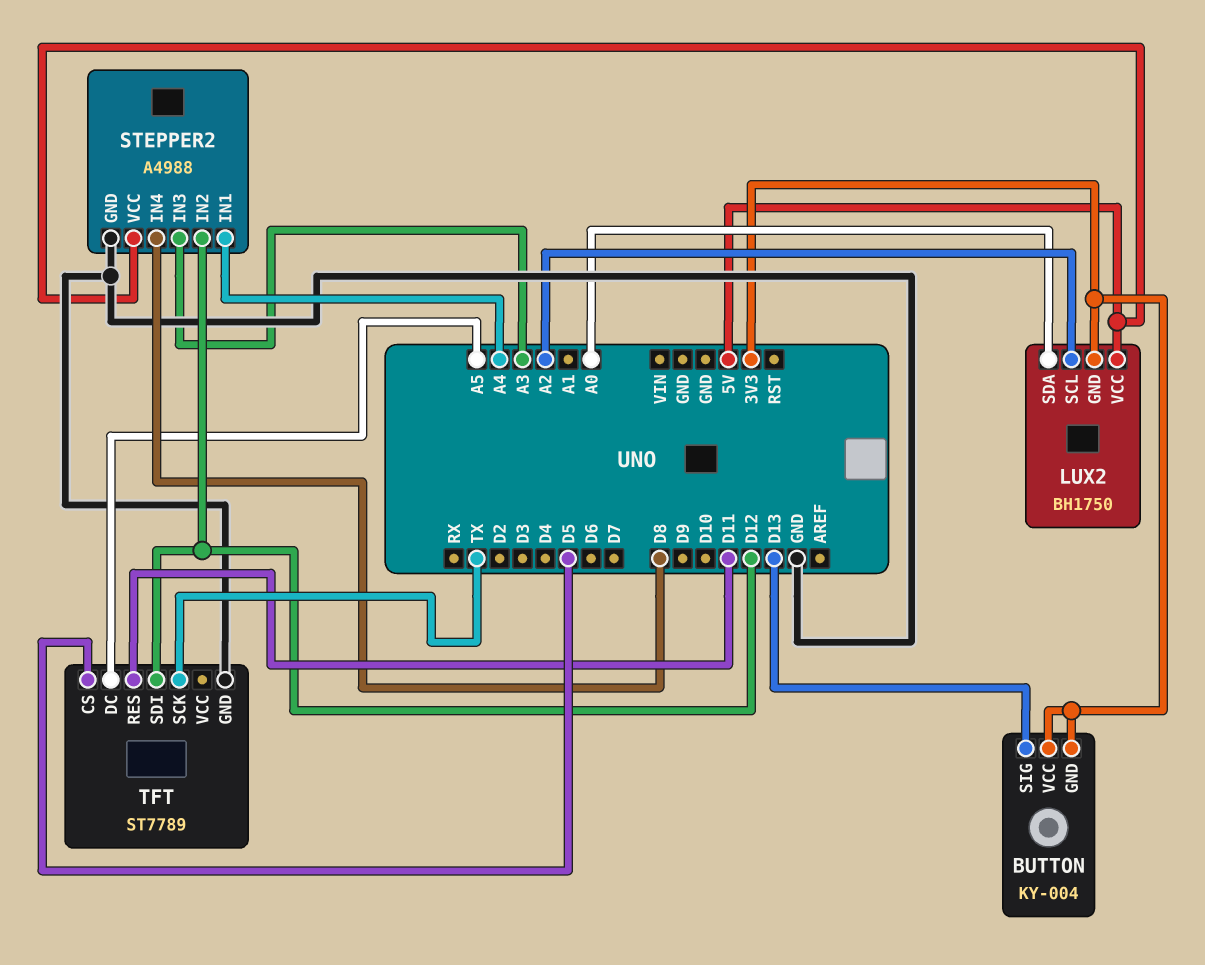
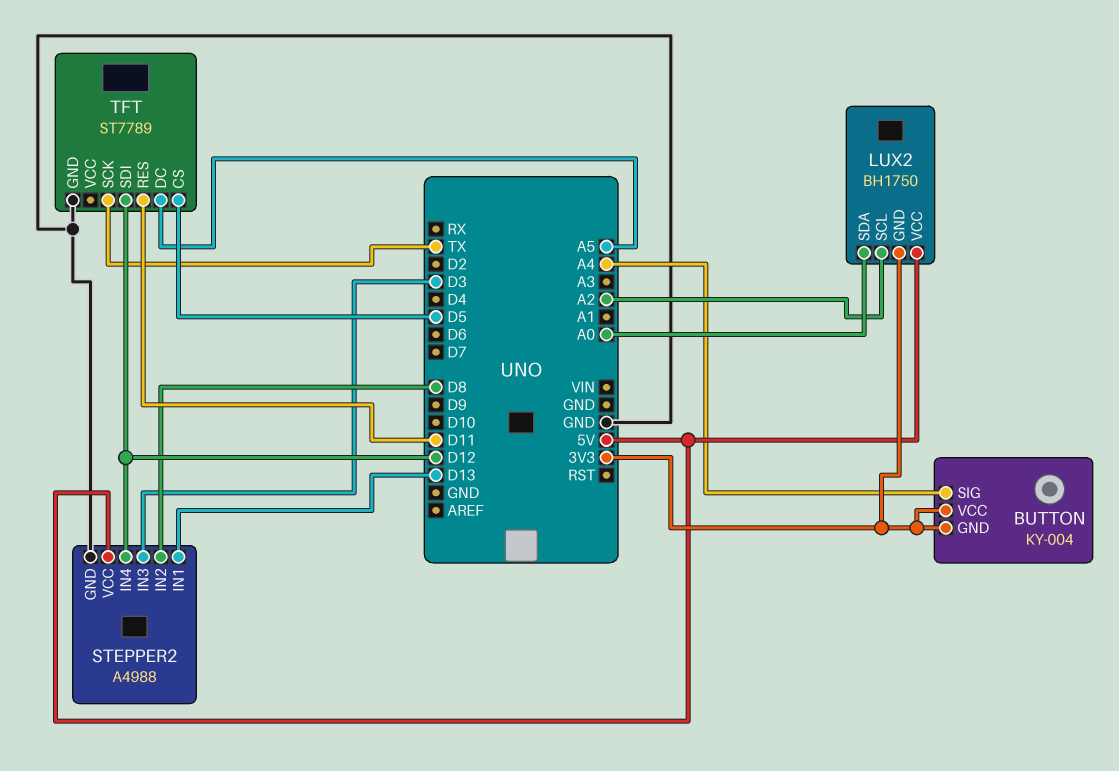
BUTTON pin SIG: D13 -> A4
STEPPER2 pin IN1: A4 -> D13
STEPPER2 pin IN2: D12 -> D8
STEPPER2 pin IN3: A3 -> D3
STEPPER2 pin IN4: D8 -> D12

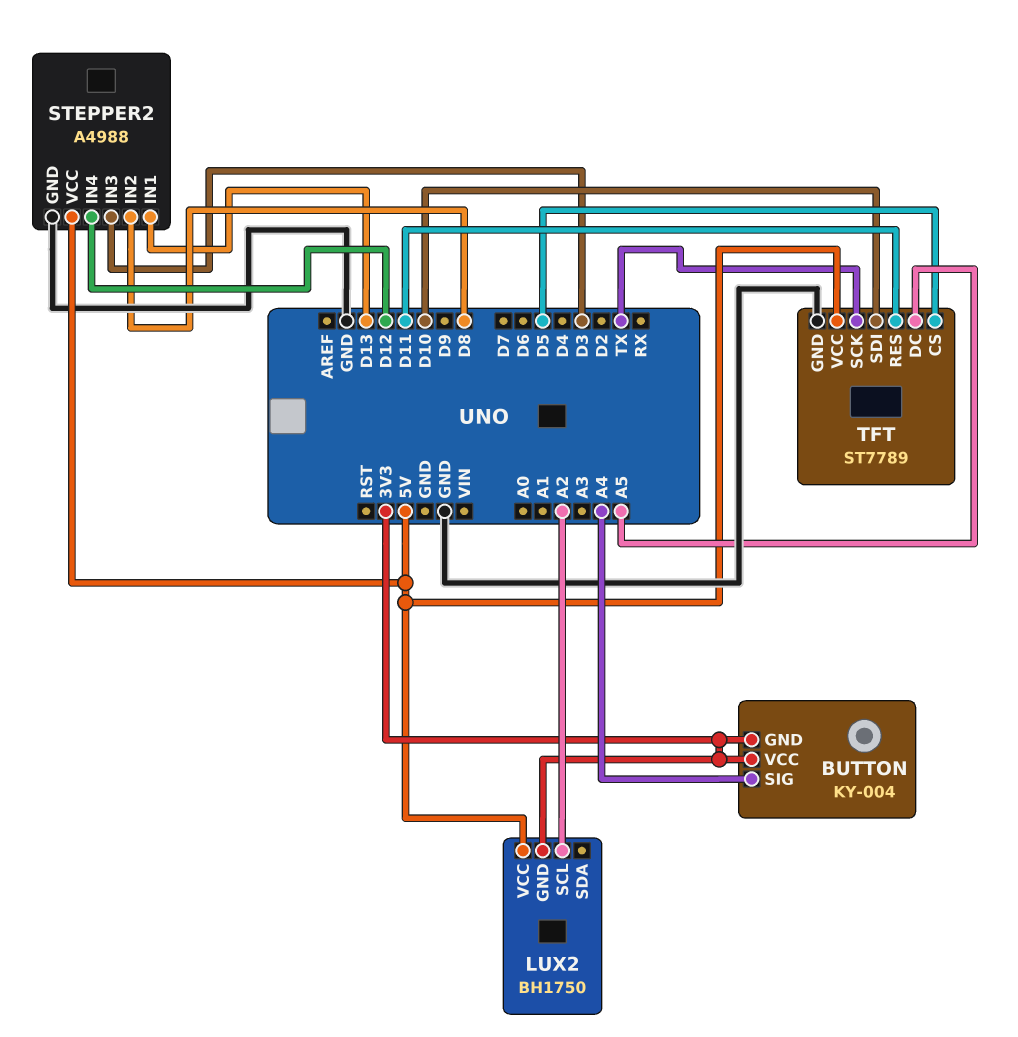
LUX2 pin SDA: A0 -> none
TFT pin SDI: D12 -> D10
TFT pin VCC: none -> 5V

